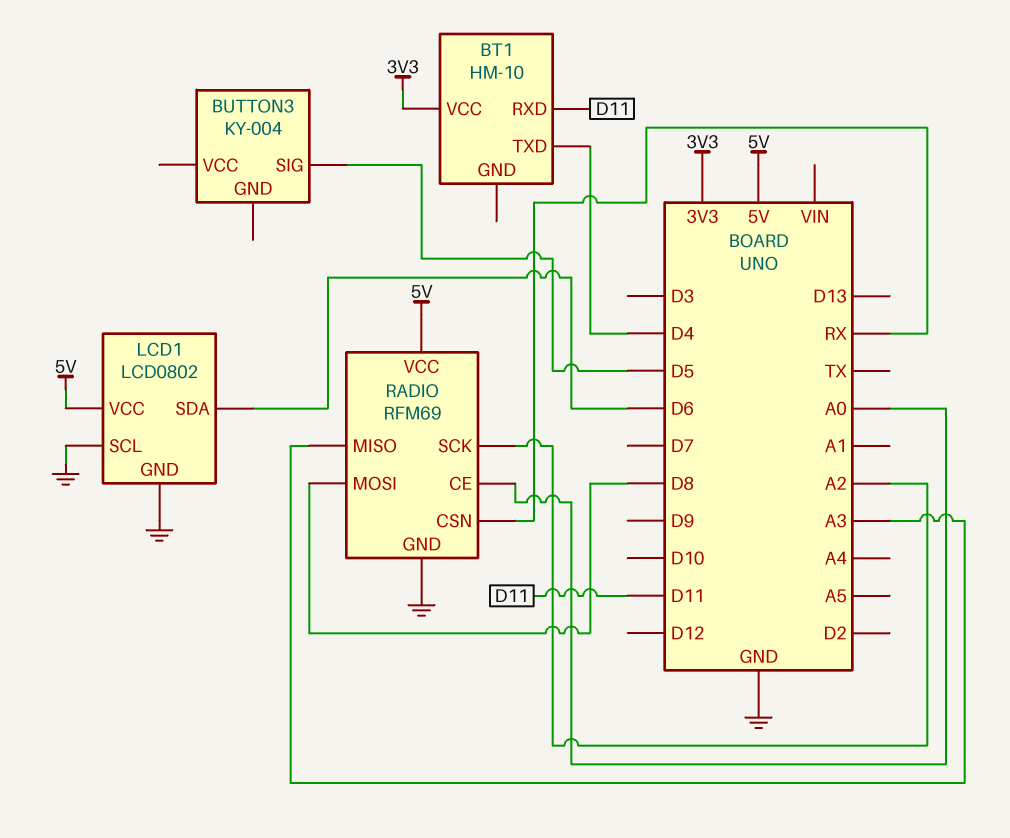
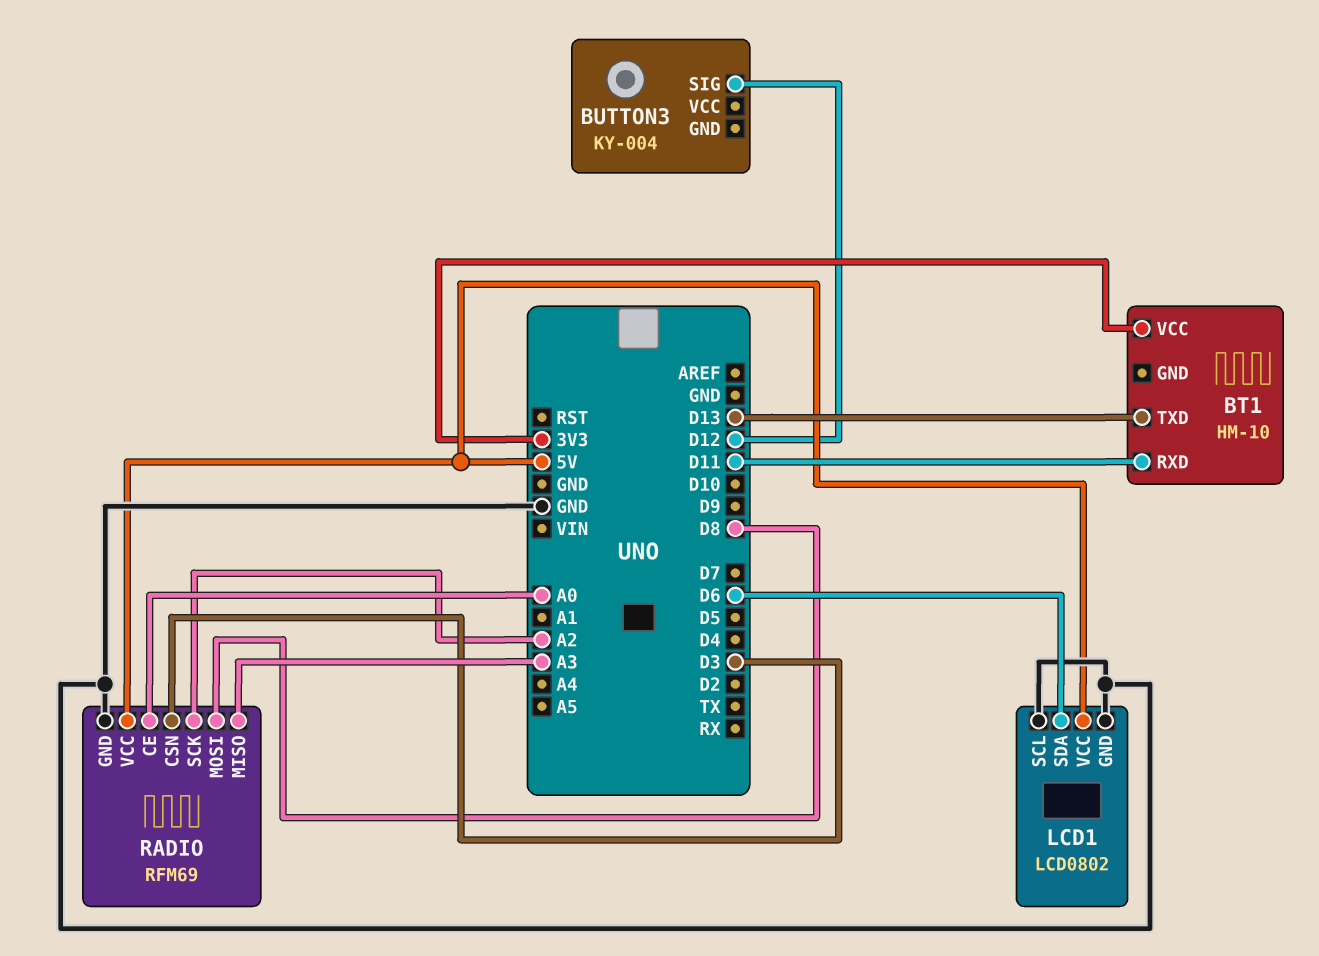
BT1 pin TXD: D4 -> D13
BUTTON3 pin SIG: D5 -> D12
RADIO pin CSN: RX -> D3

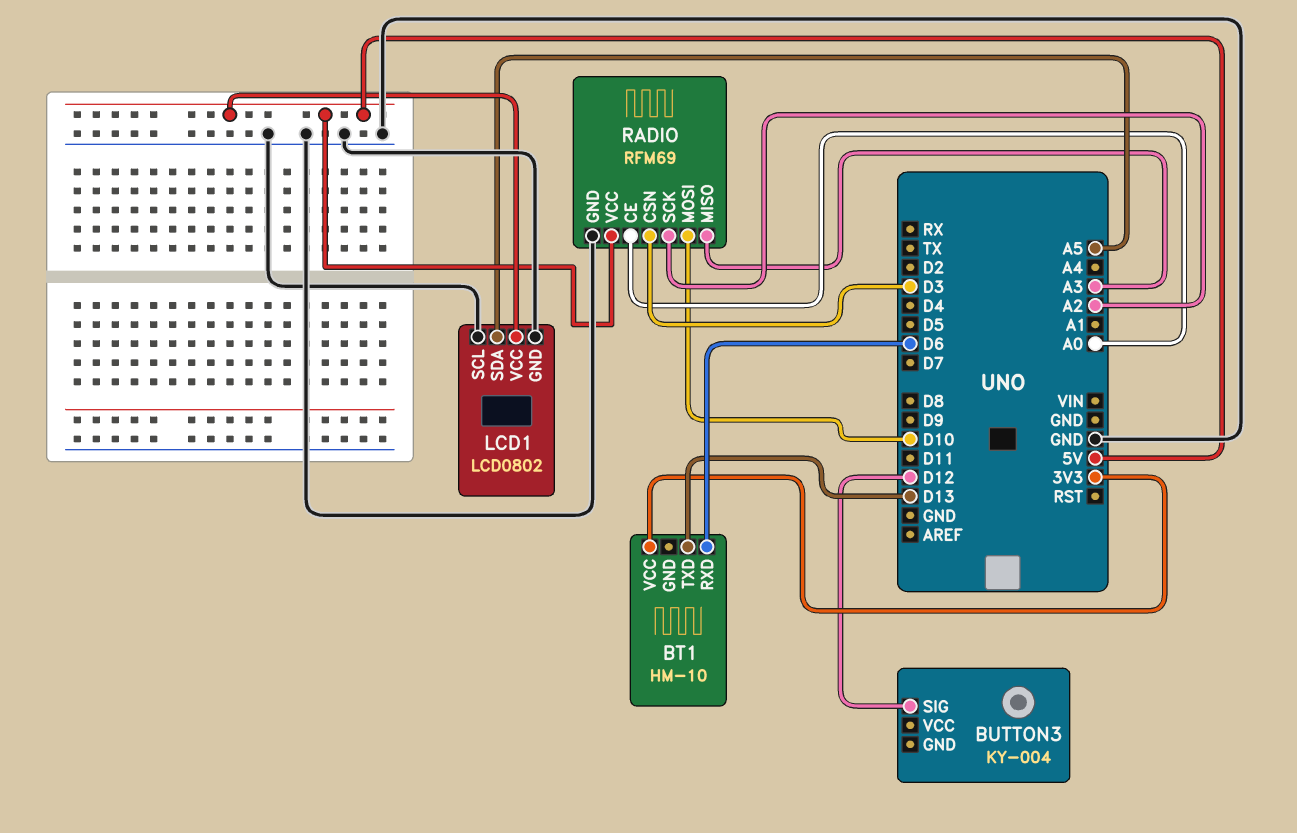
BT1 pin RXD: D11 -> D6
LCD1 pin SDA: D6 -> A5
RADIO pin MOSI: D8 -> D10

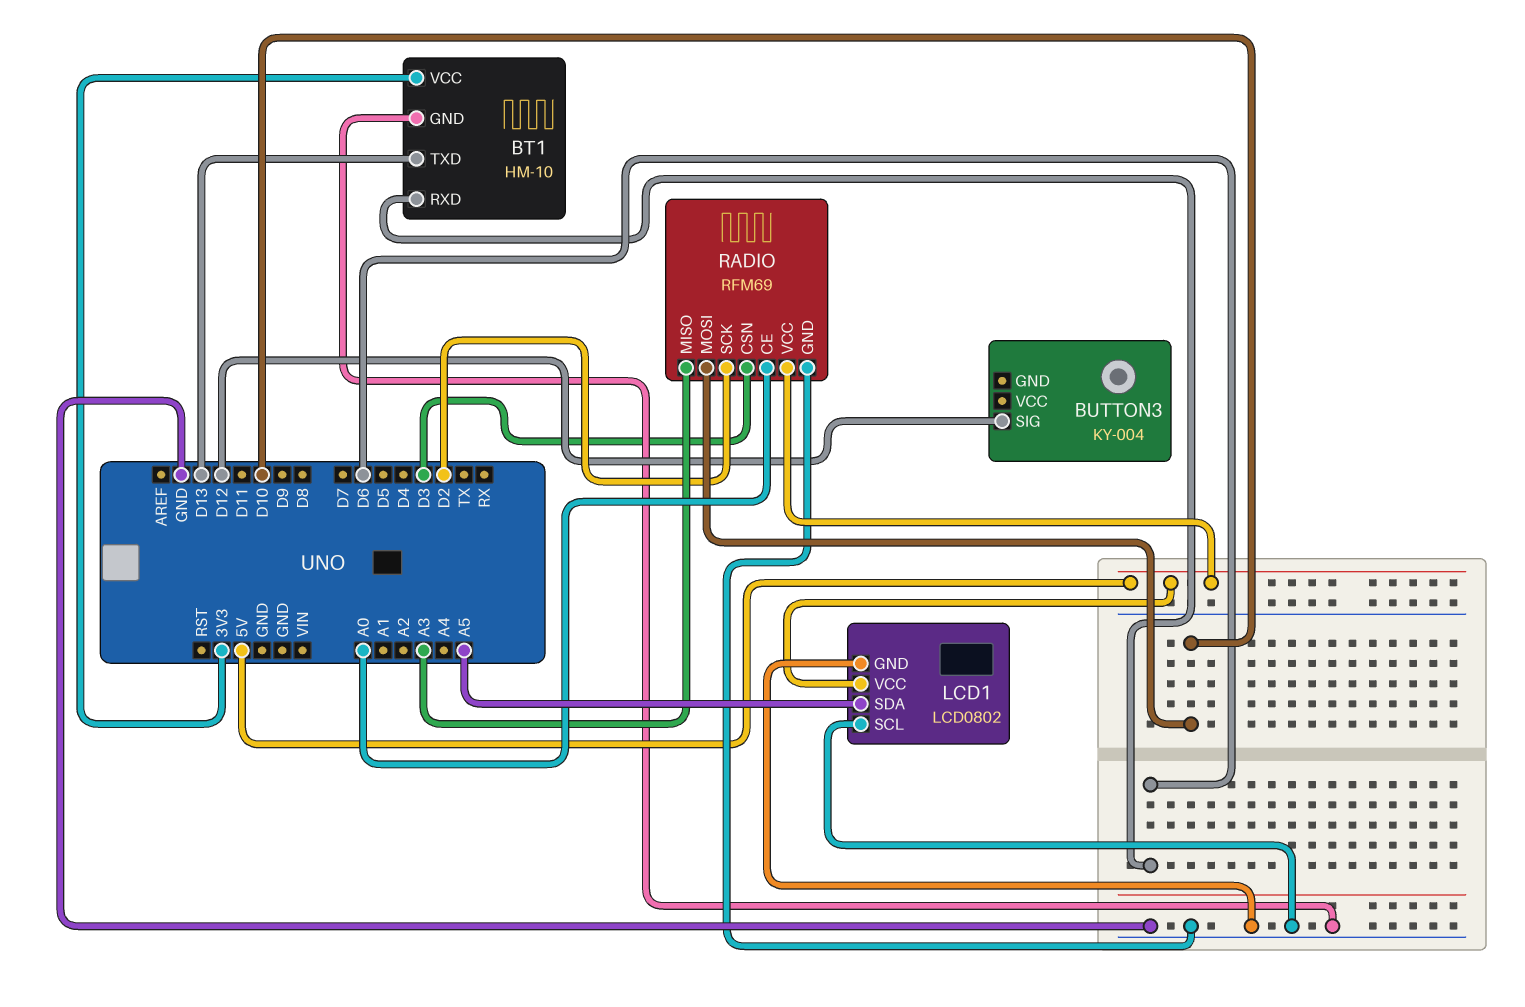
BT1 pin GND: none -> GND
RADIO pin SCK: A2 -> D2

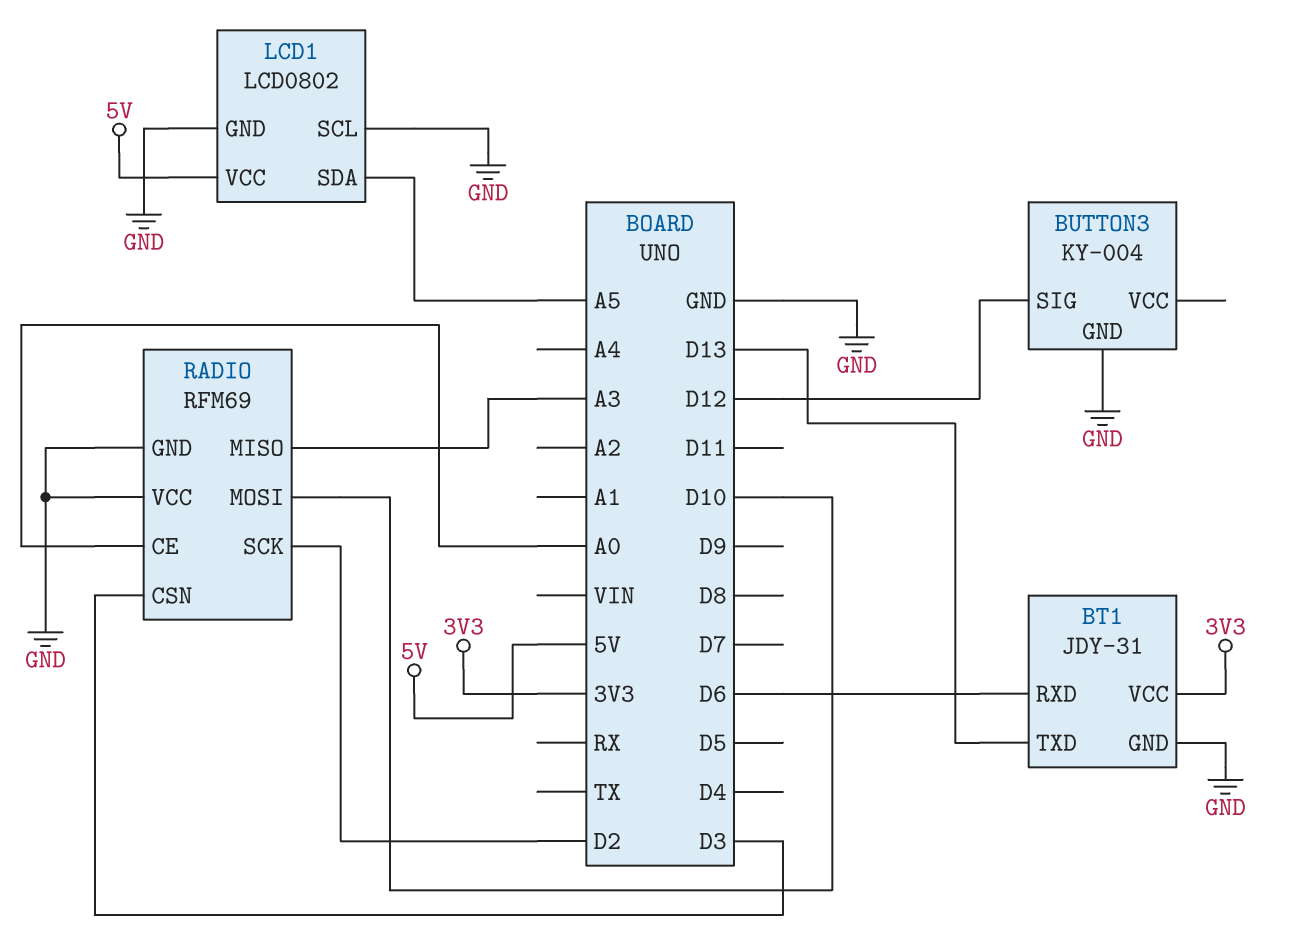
BT1: HM-10 -> JDY-31
BUTTON3 pin GND: none -> GND
RADIO pin VCC: 5V -> GND

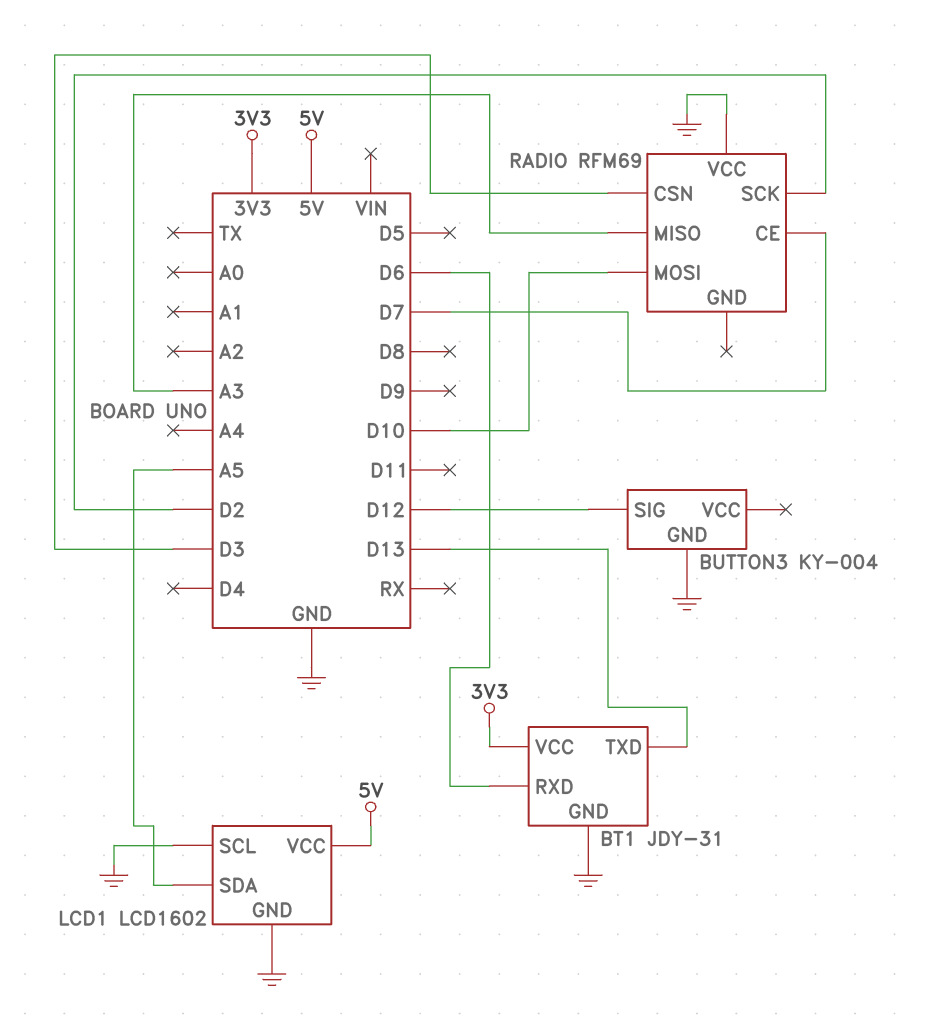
LCD1: LCD0802 -> LCD1602
RADIO pin CE: A0 -> D7
RADIO pin GND: GND -> none

